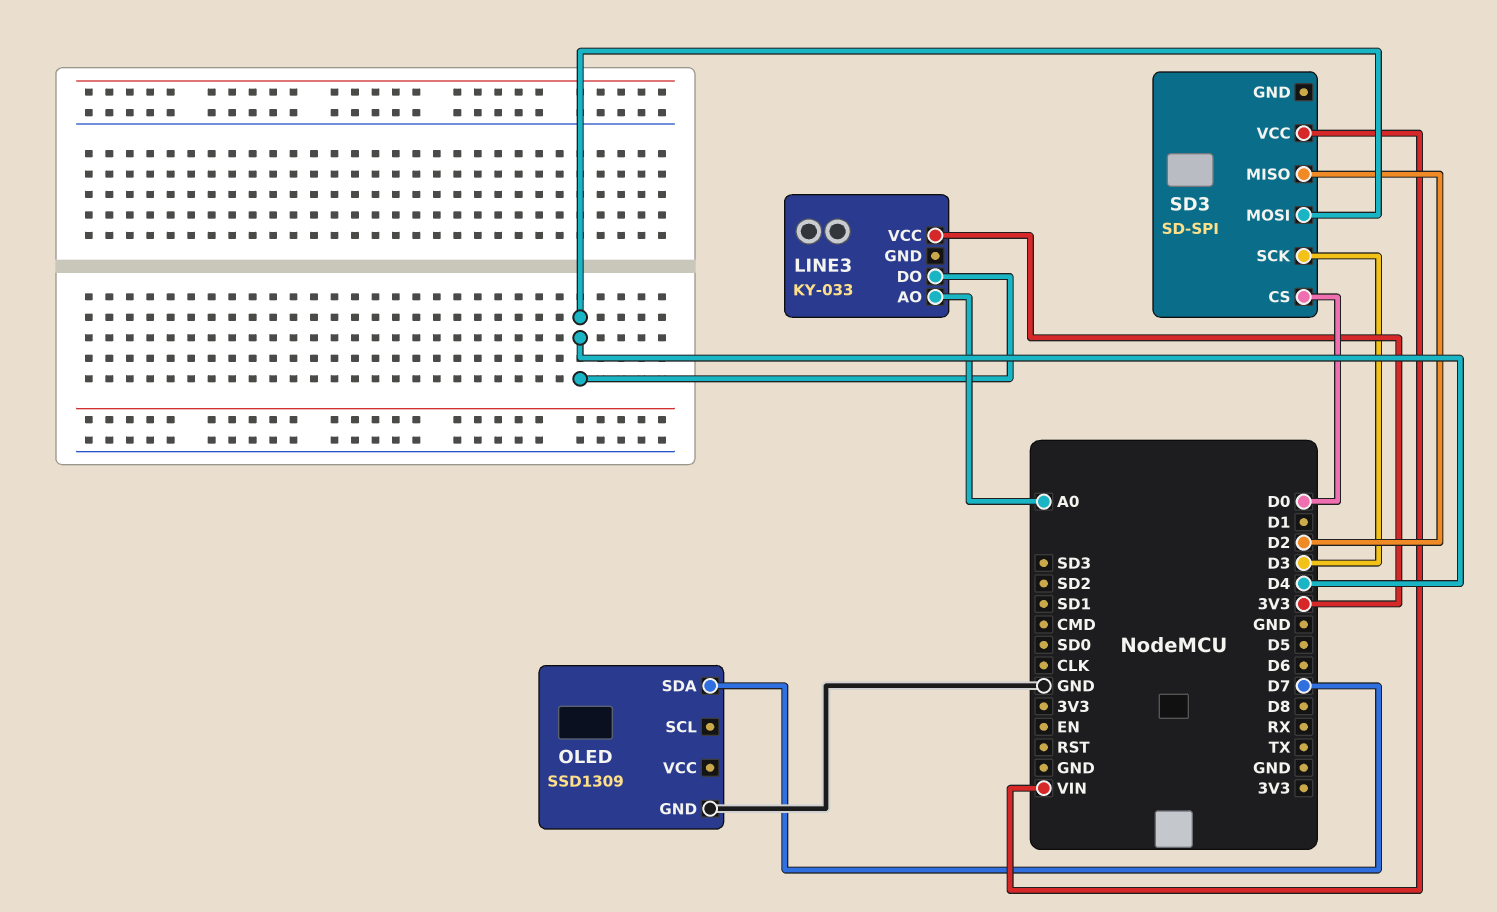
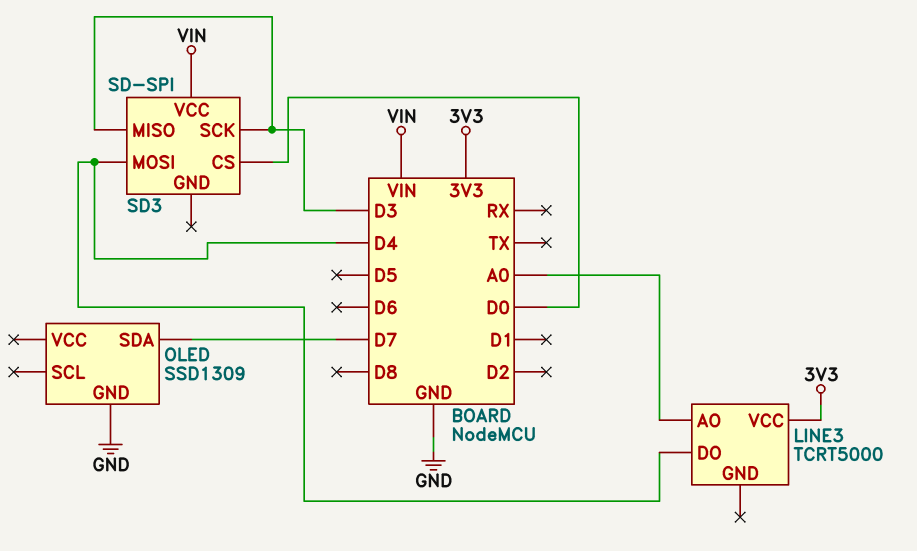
LINE3: KY-033 -> TCRT5000
SD3 pin MISO: D2 -> D3

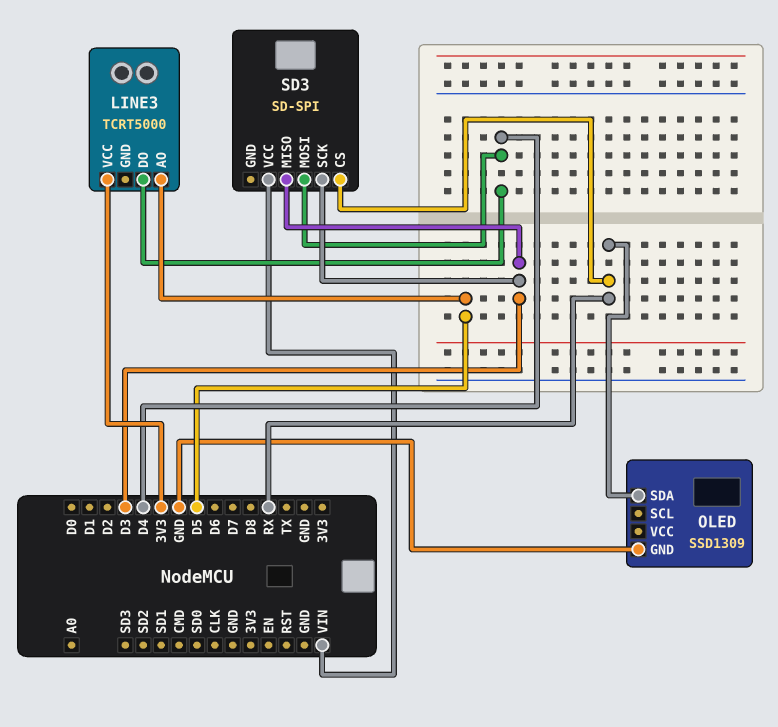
LINE3 pin AO: A0 -> D5
OLED pin SDA: D7 -> RX
SD3 pin CS: D0 -> RX

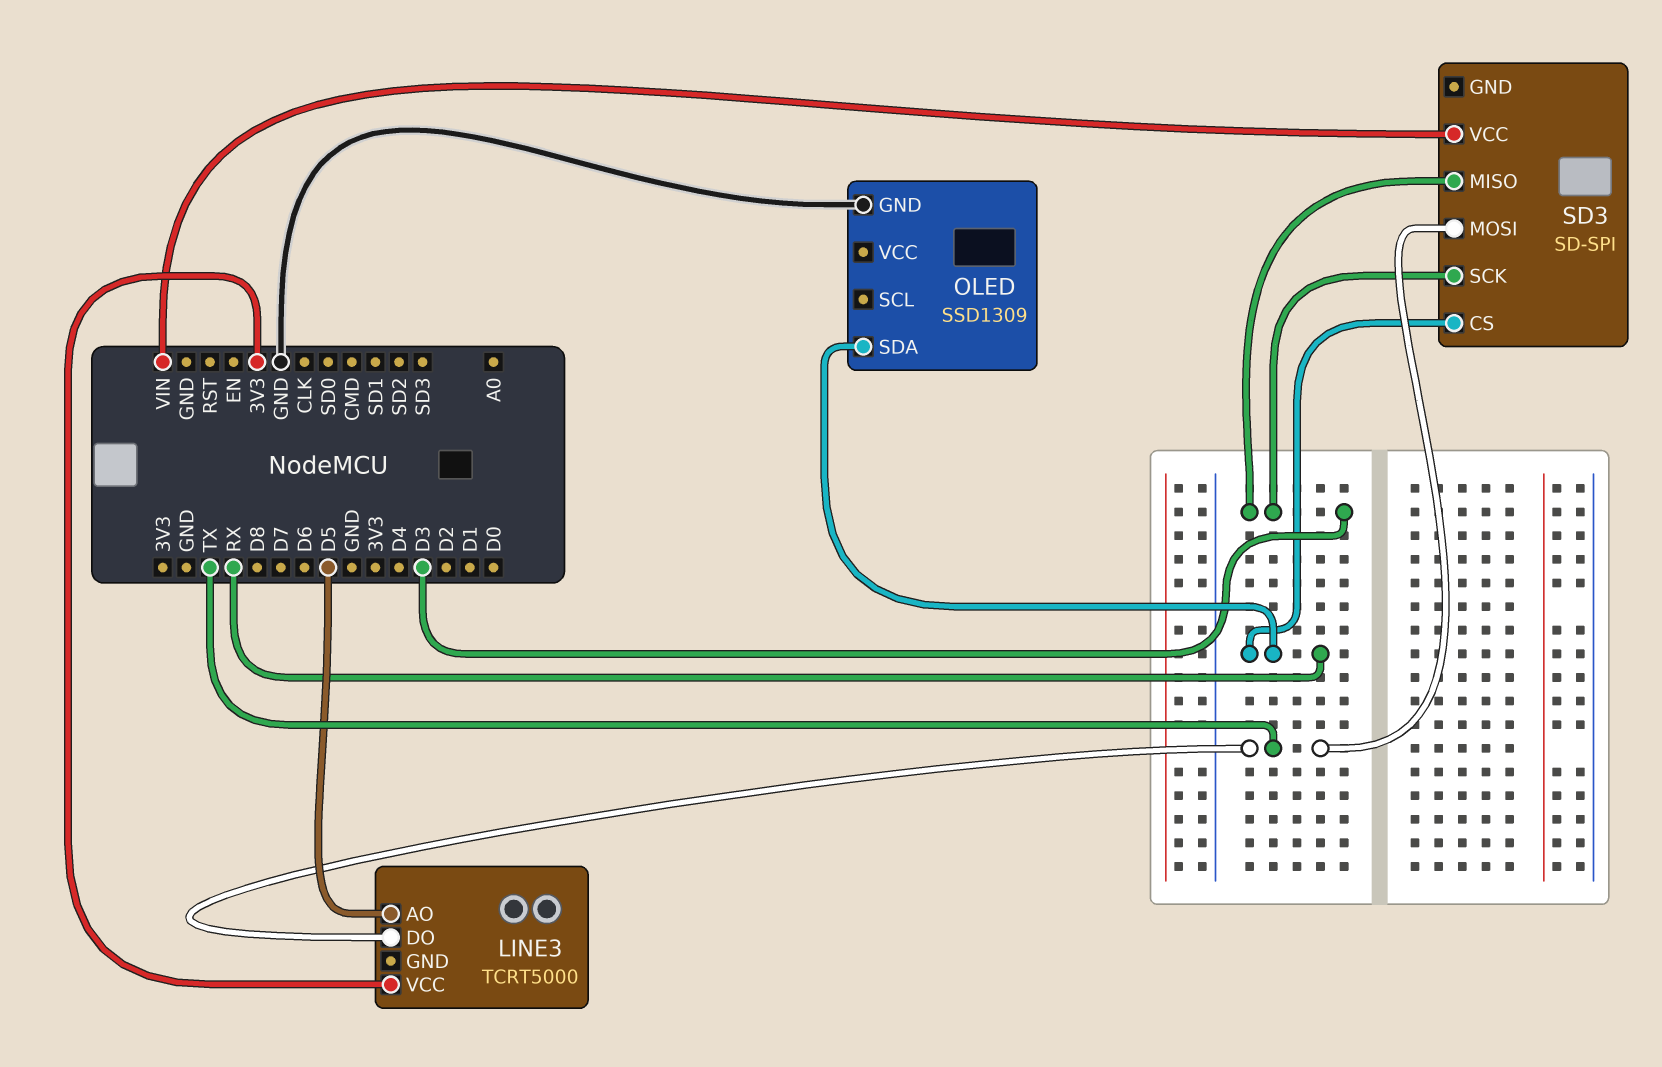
LINE3 pin DO: D4 -> TX
SD3 pin MOSI: D4 -> TX

